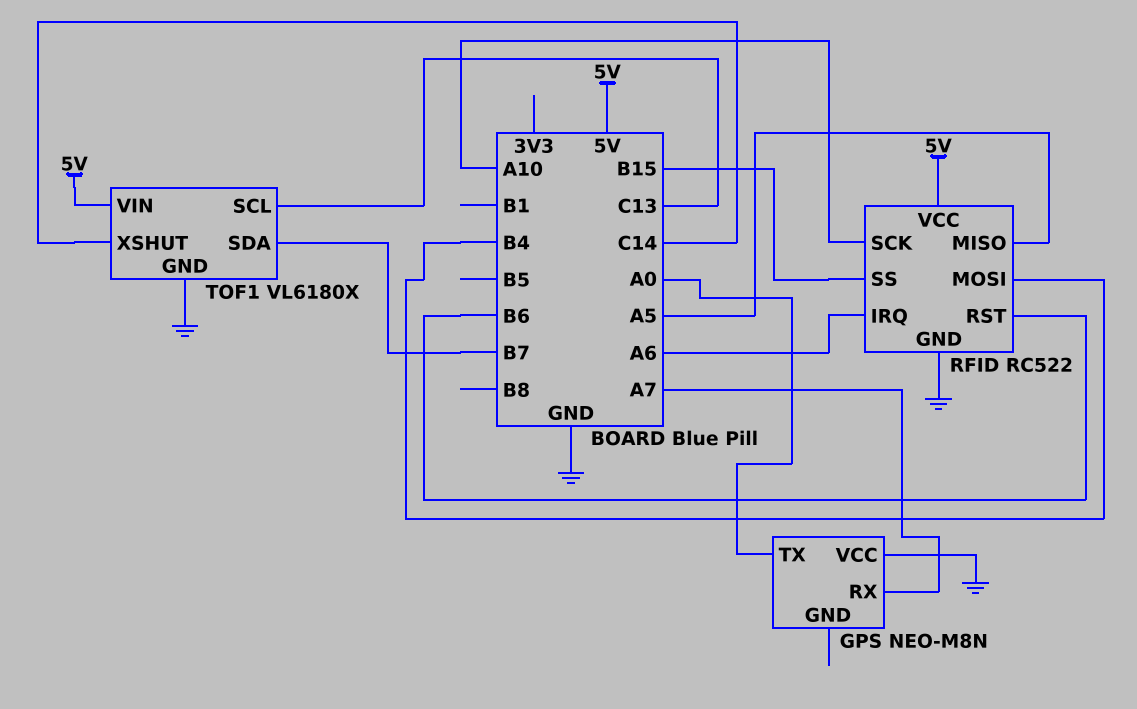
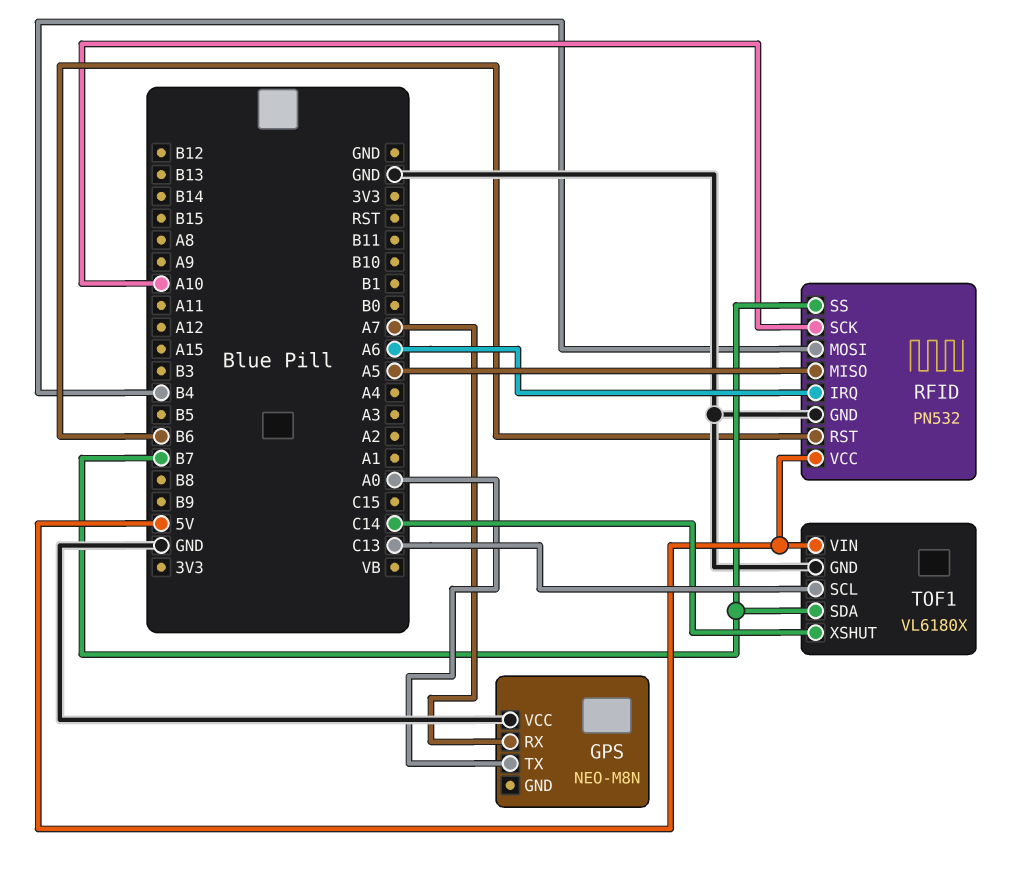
RFID: RC522 -> PN532
RFID pin SS: B15 -> B7

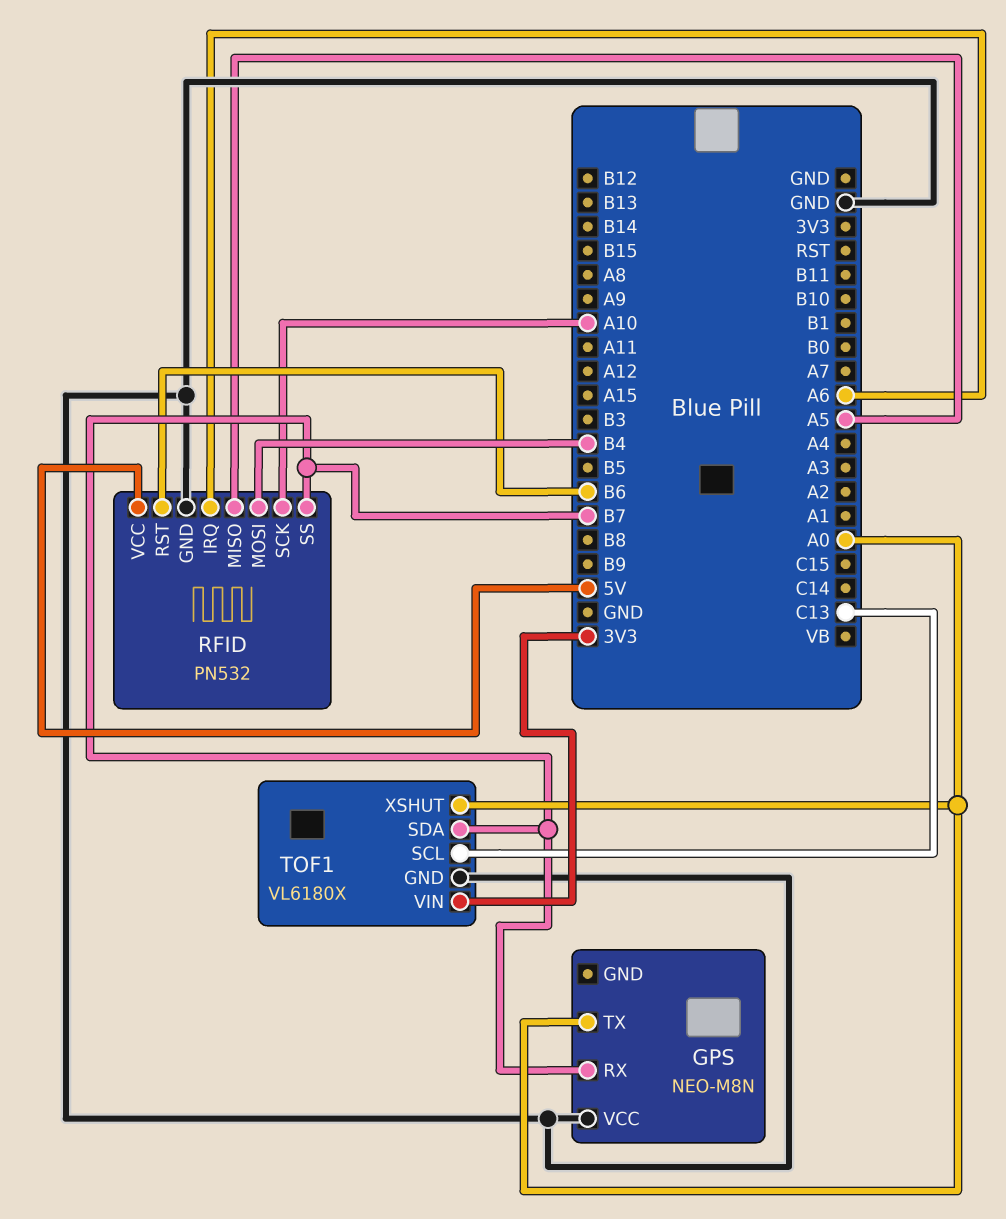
GPS pin RX: A7 -> B7
TOF1 pin VIN: 5V -> 3V3
TOF1 pin XSHUT: C14 -> A0

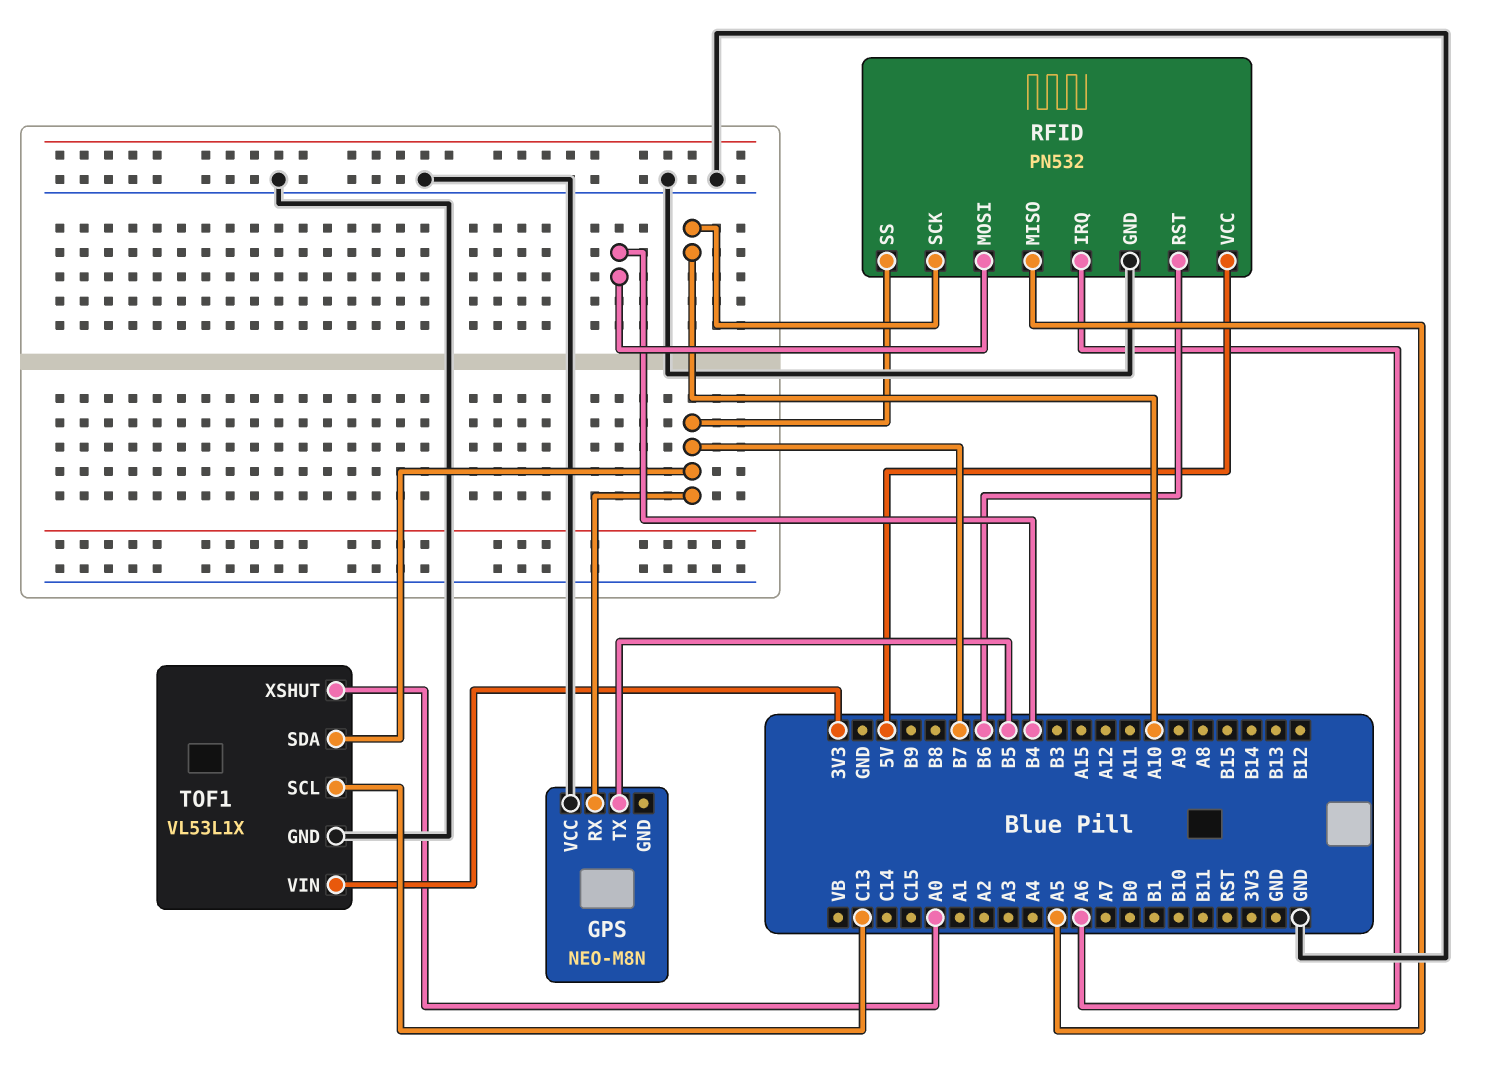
GPS pin TX: A0 -> B5
TOF1: VL6180X -> VL53L1X

